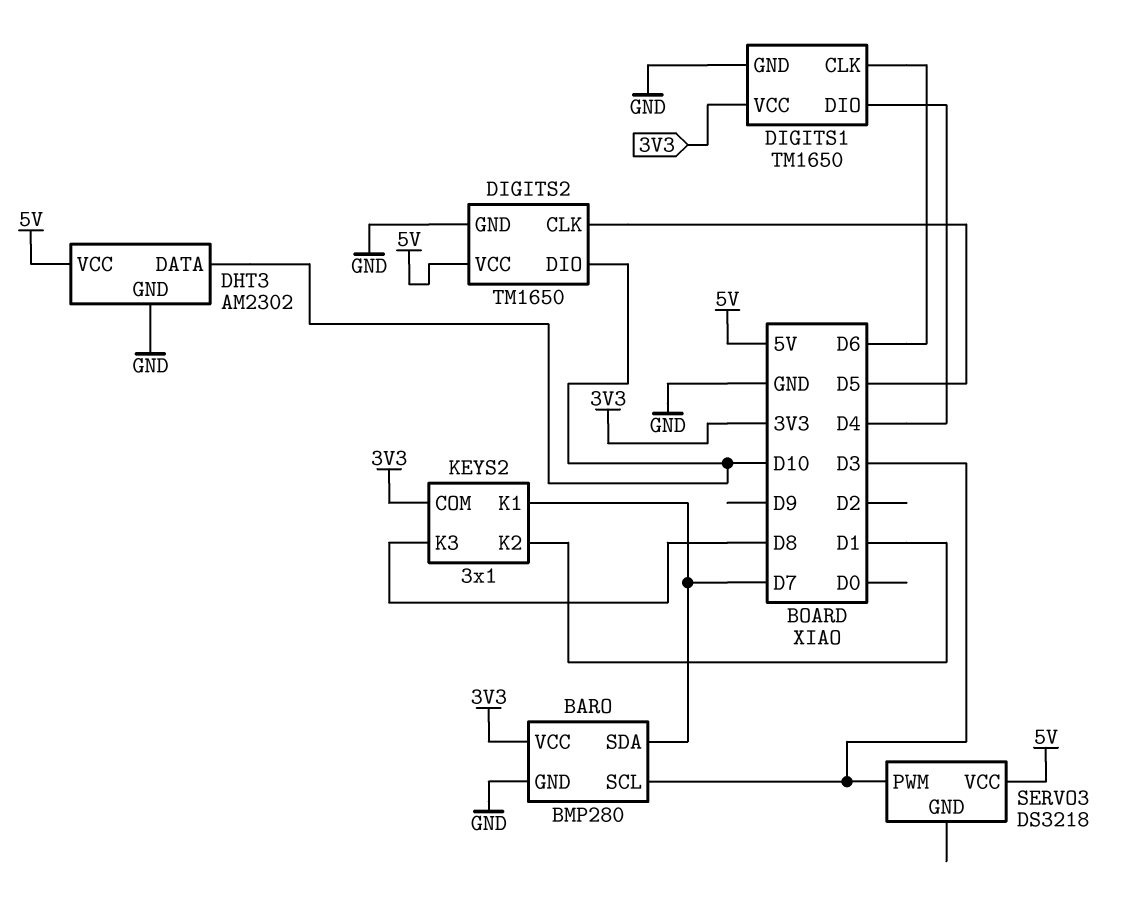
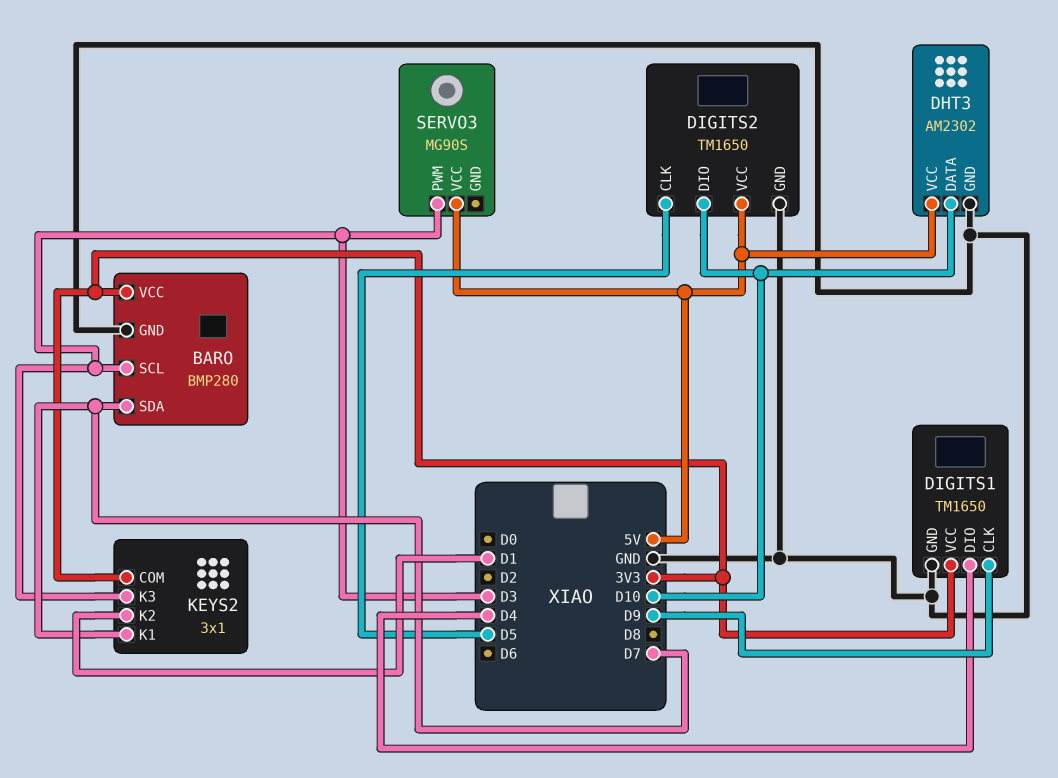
DIGITS1 pin CLK: D6 -> D9
KEYS2 pin K3: D8 -> D3
SERVO3: DS3218 -> MG90S

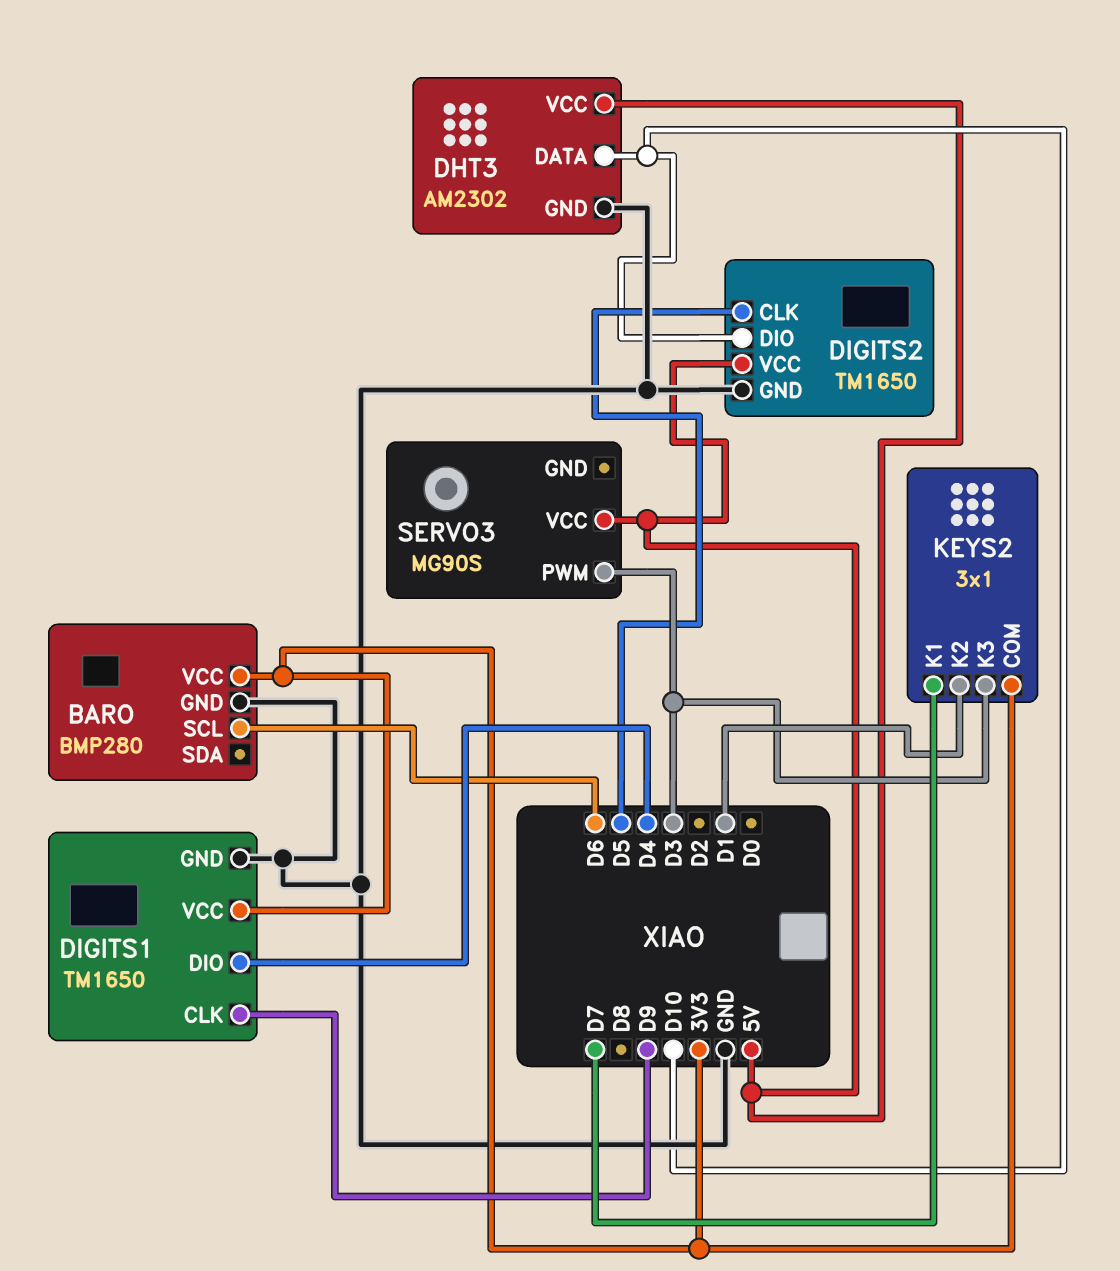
BARO pin SCL: D3 -> D6
BARO pin SDA: D7 -> none

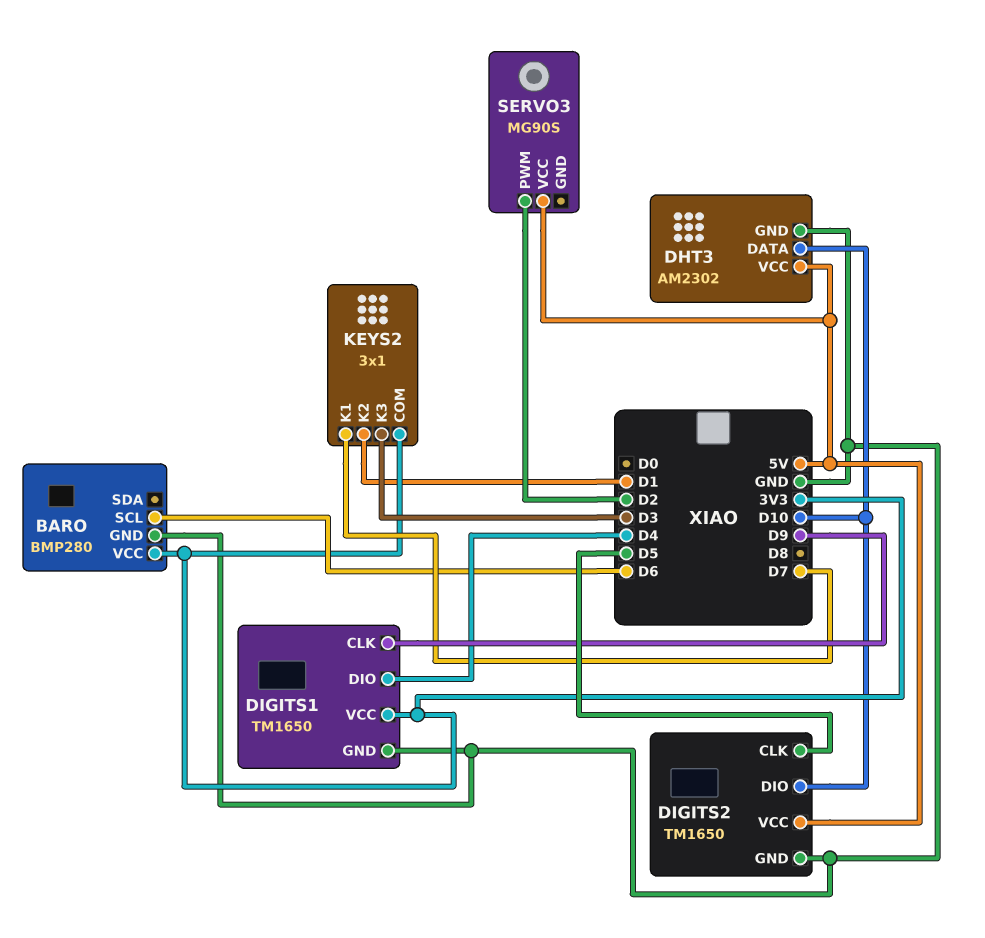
SERVO3 pin PWM: D3 -> D2

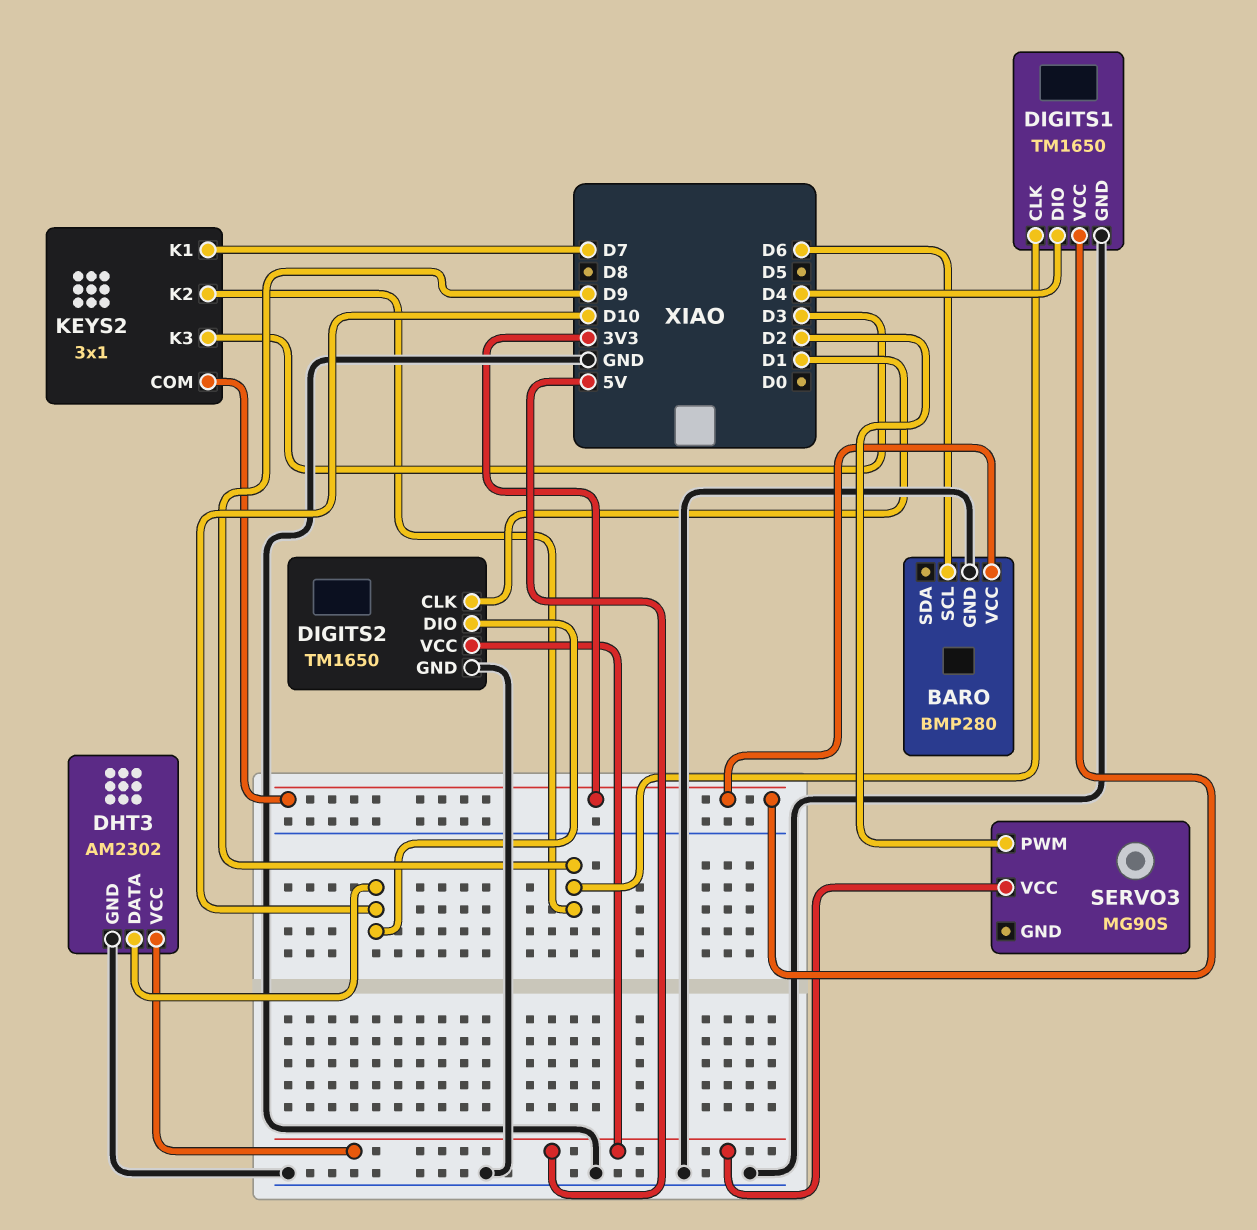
DIGITS2 pin CLK: D5 -> D1
KEYS2 pin K2: D1 -> D9

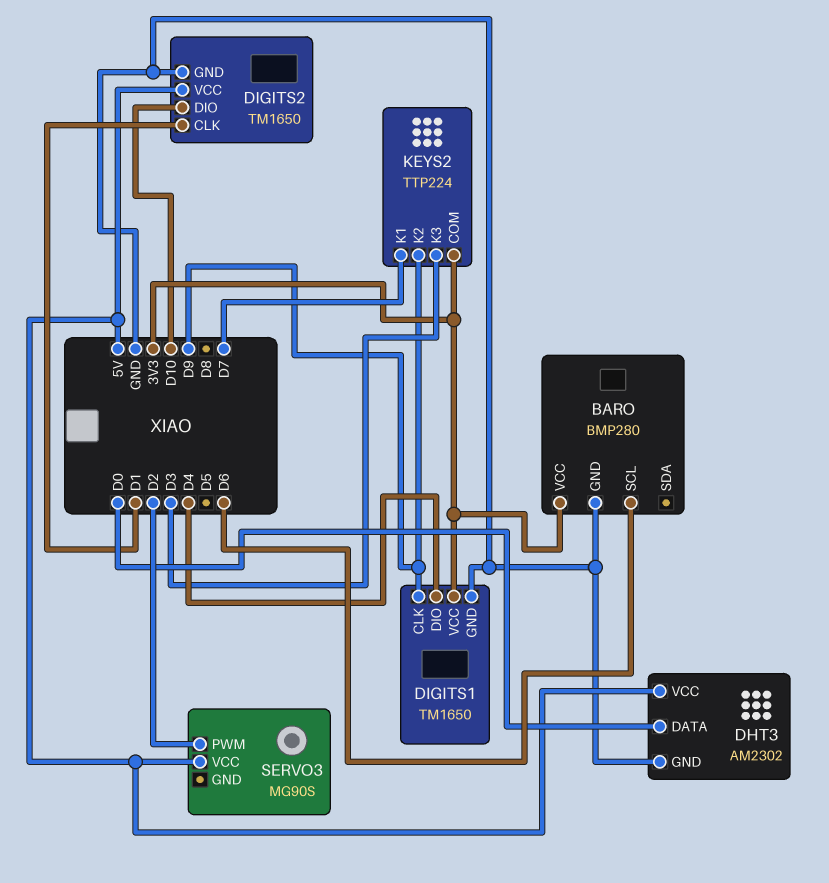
DHT3 pin DATA: D10 -> D0
KEYS2: 3x1 -> TTP224

